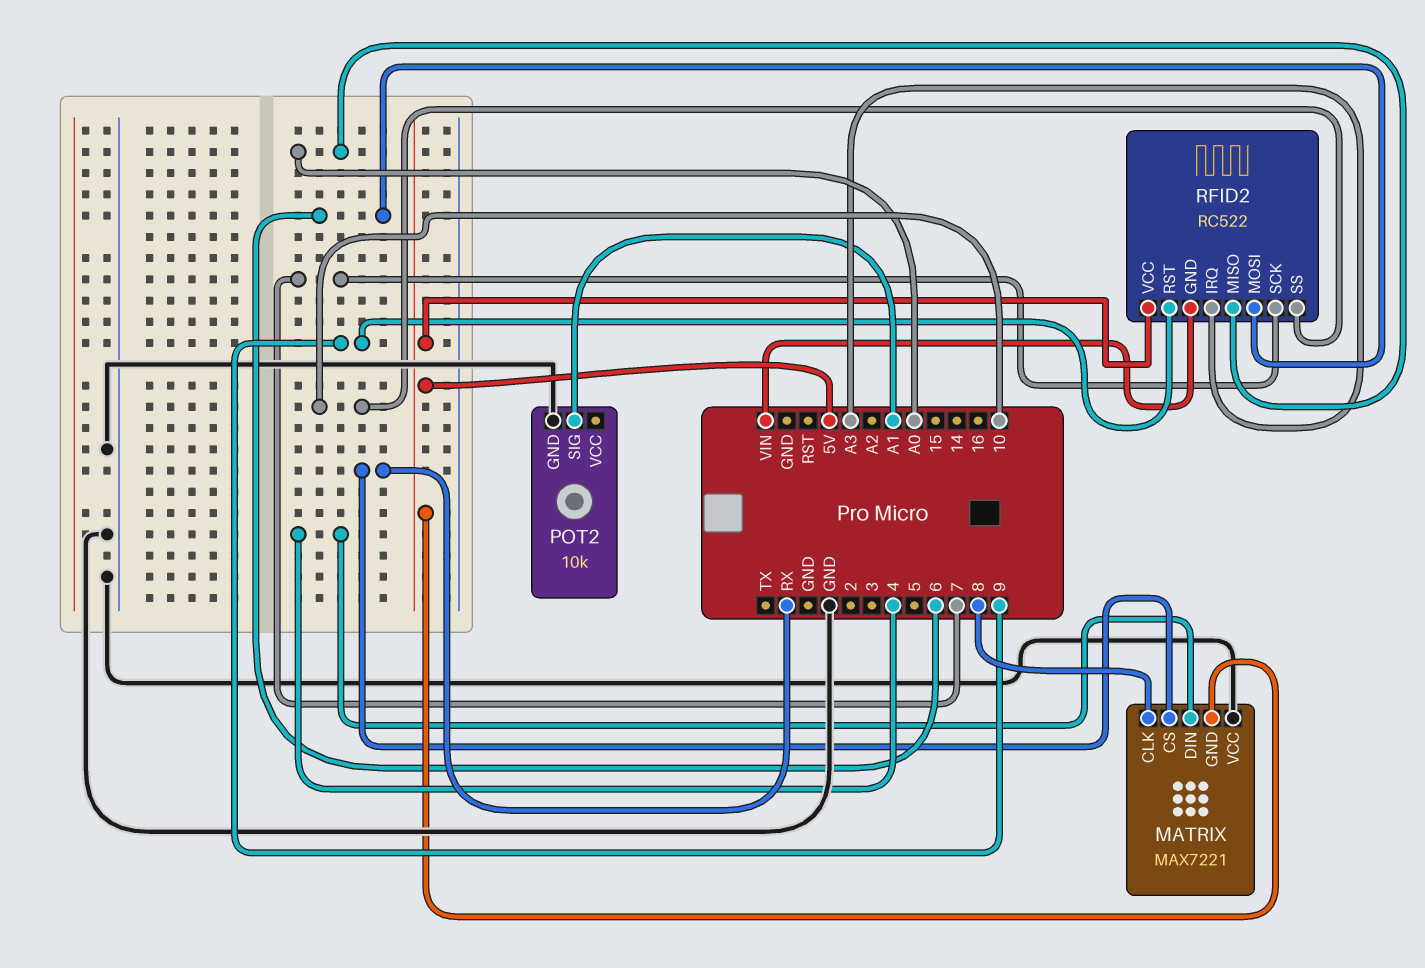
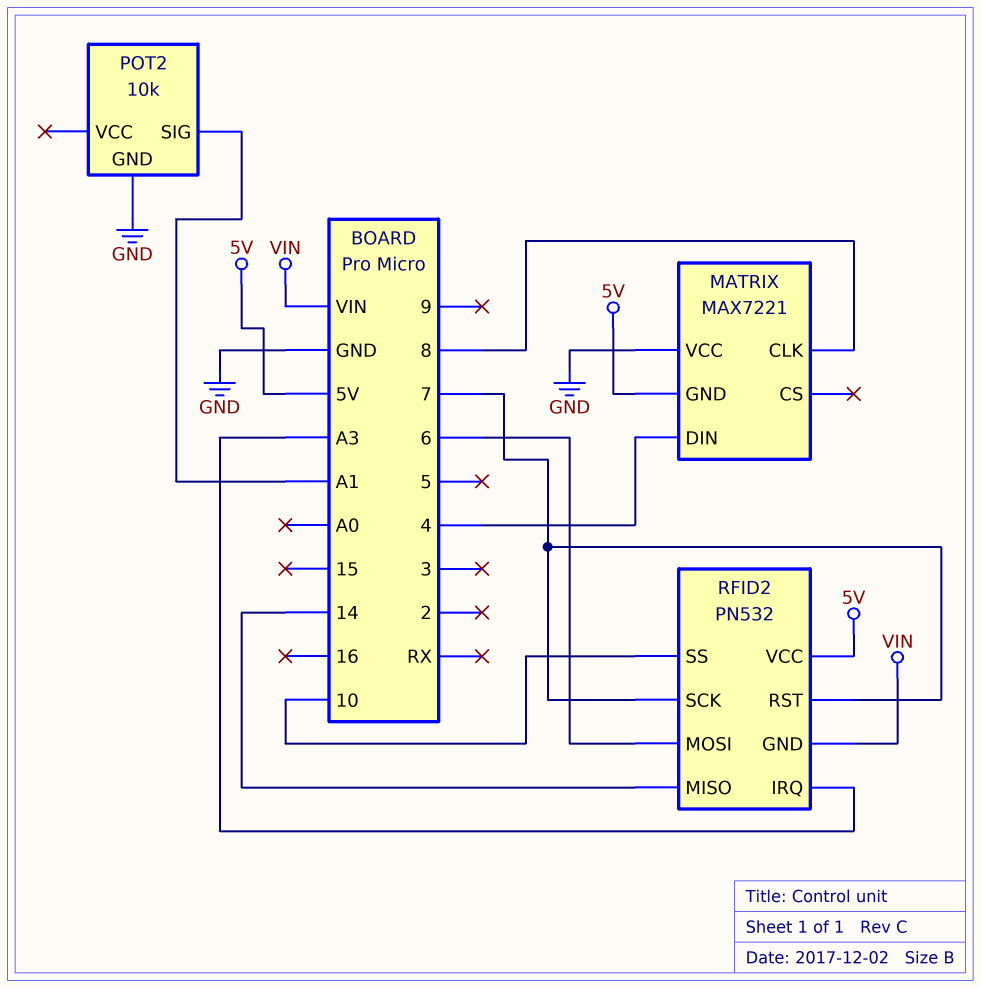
MATRIX pin CS: RX -> none
RFID2: RC522 -> PN532
RFID2 pin MISO: A0 -> 14
RFID2 pin RST: 9 -> 7

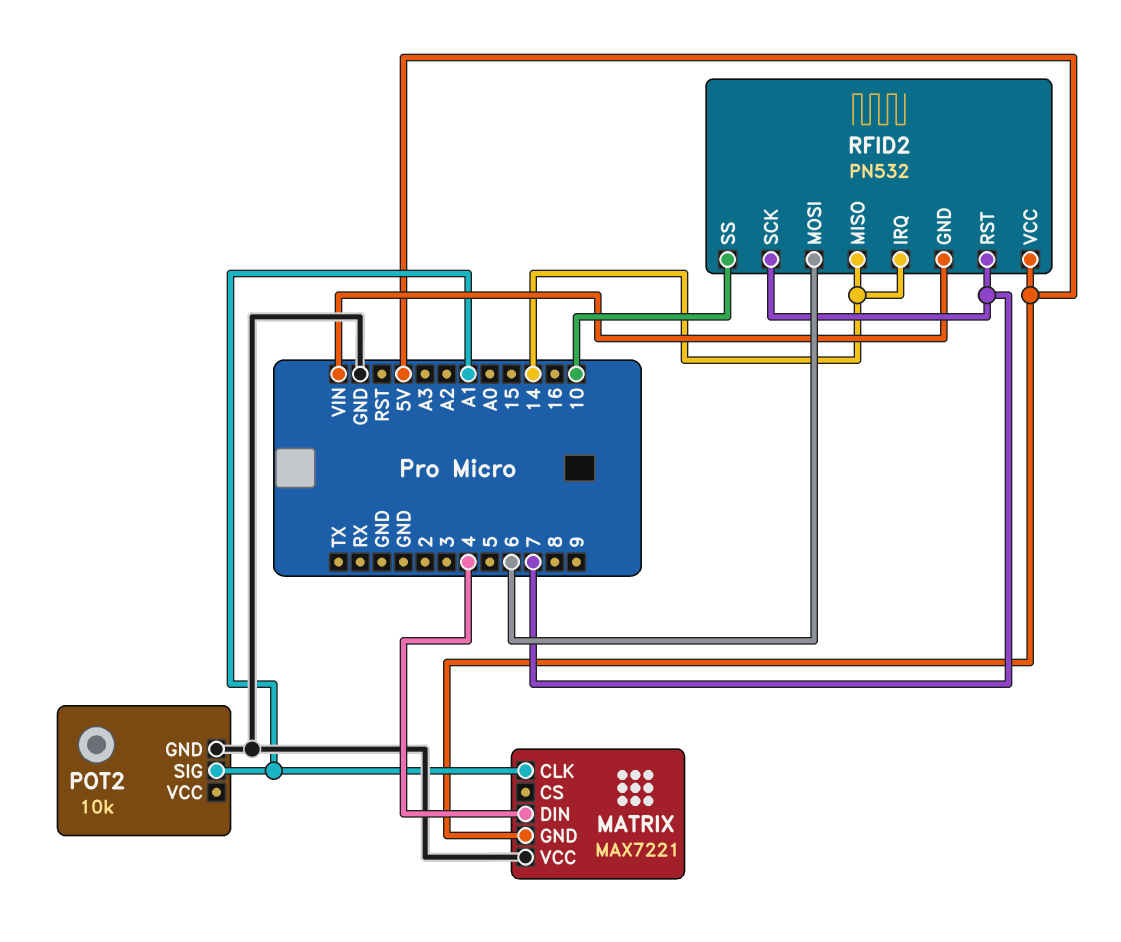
MATRIX pin CLK: 8 -> A1
RFID2 pin IRQ: A3 -> 14

